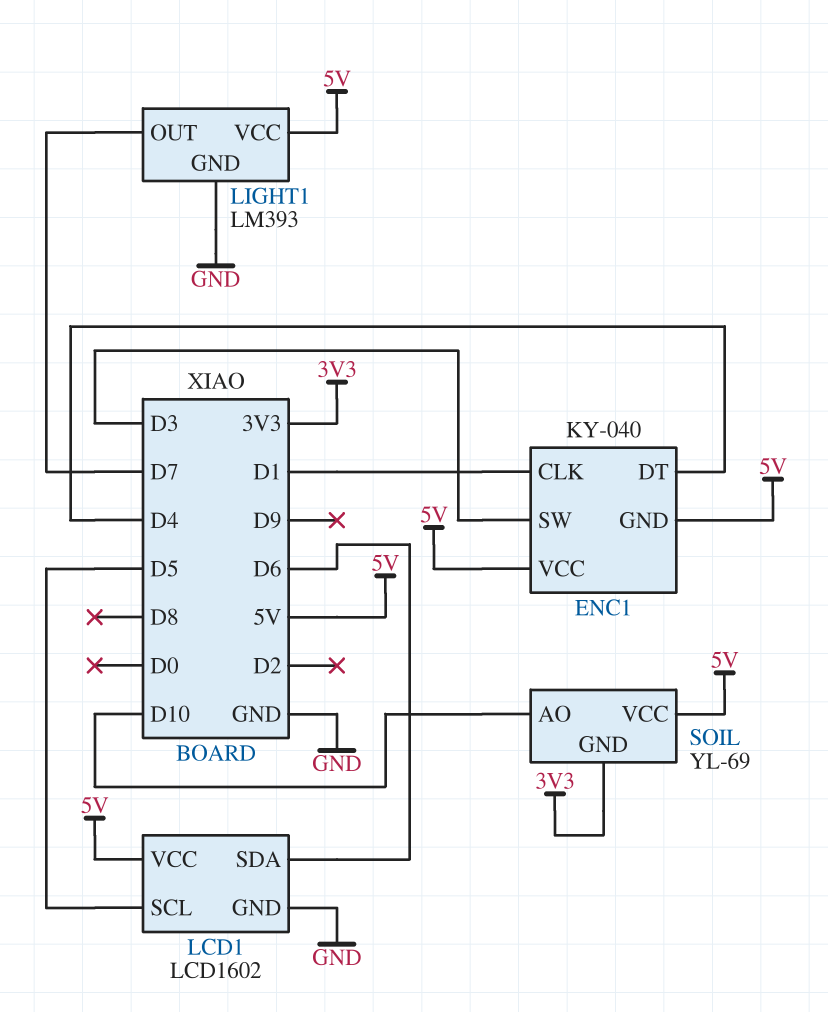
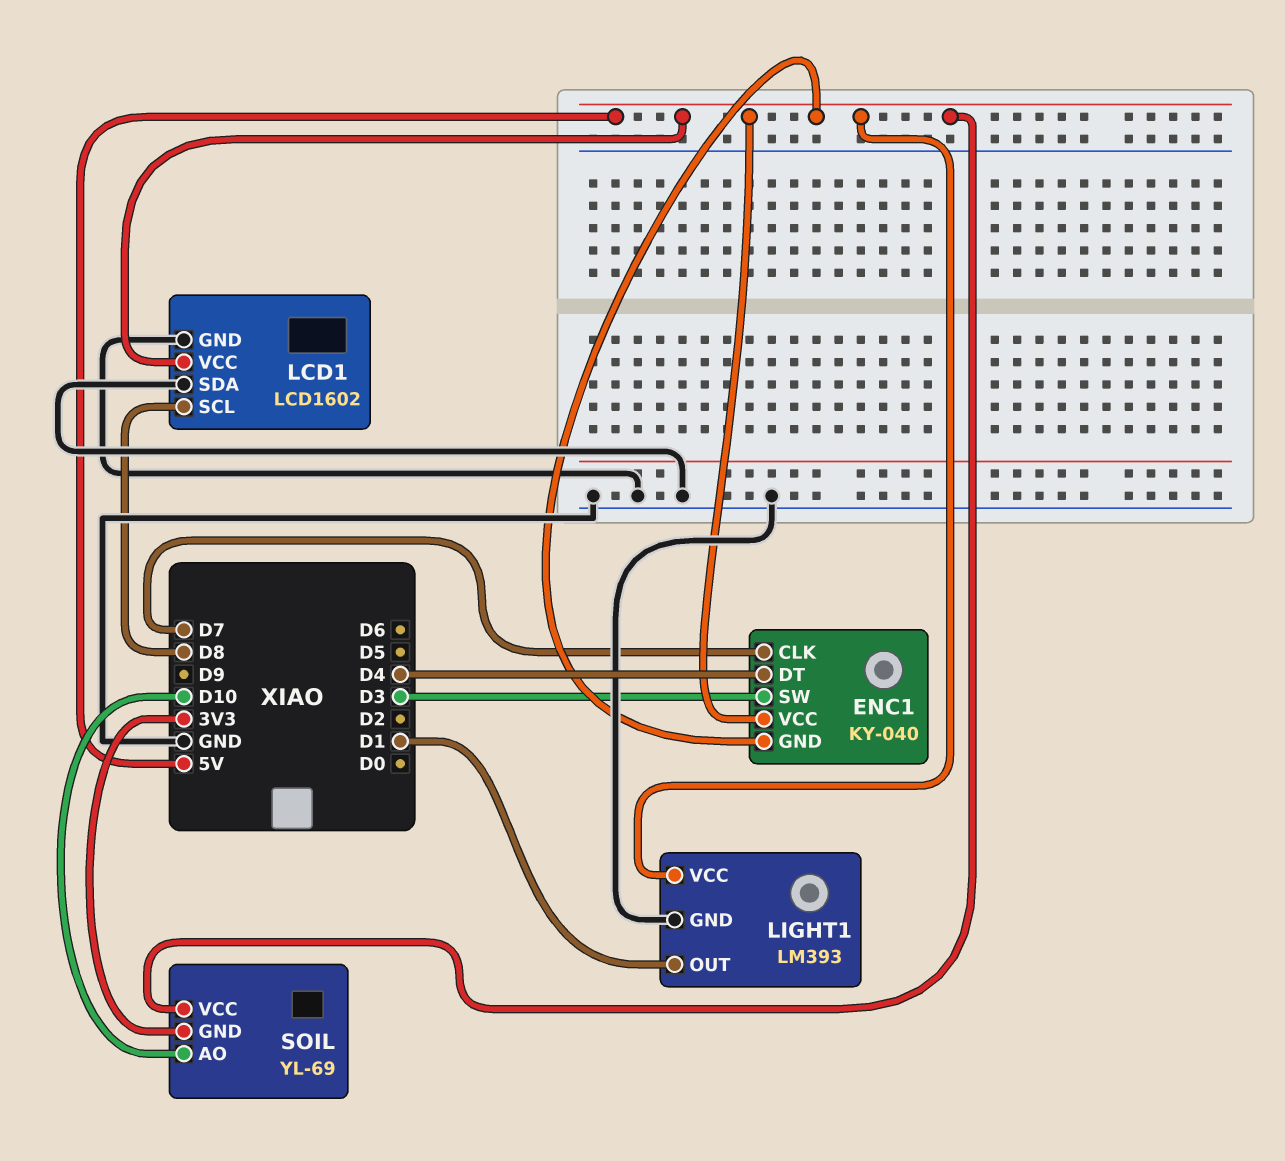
ENC1 pin CLK: D1 -> D7
LCD1 pin SCL: D5 -> D8
LCD1 pin SDA: D6 -> GND
LIGHT1 pin OUT: D7 -> D1

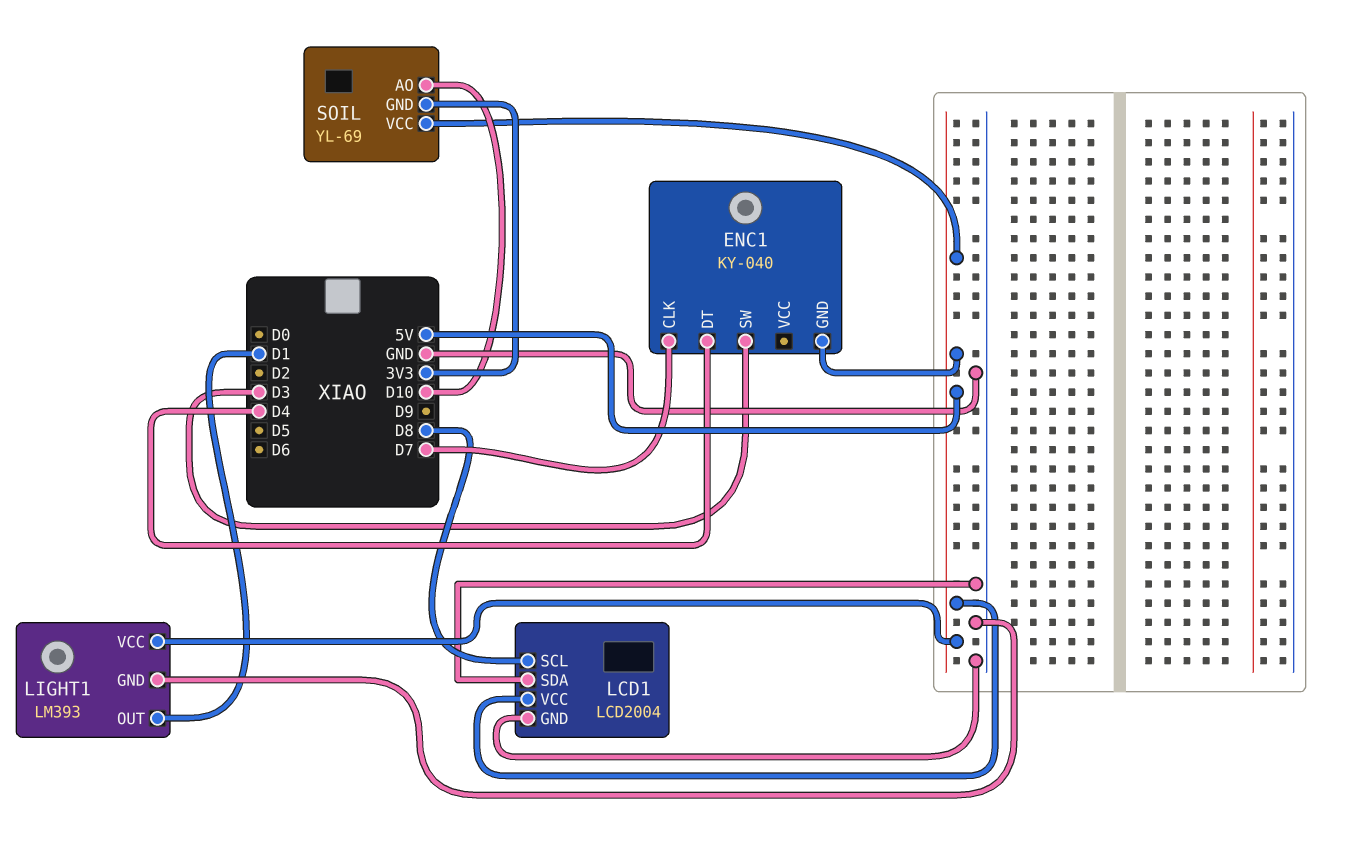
ENC1 pin VCC: 5V -> none
LCD1: LCD1602 -> LCD2004

